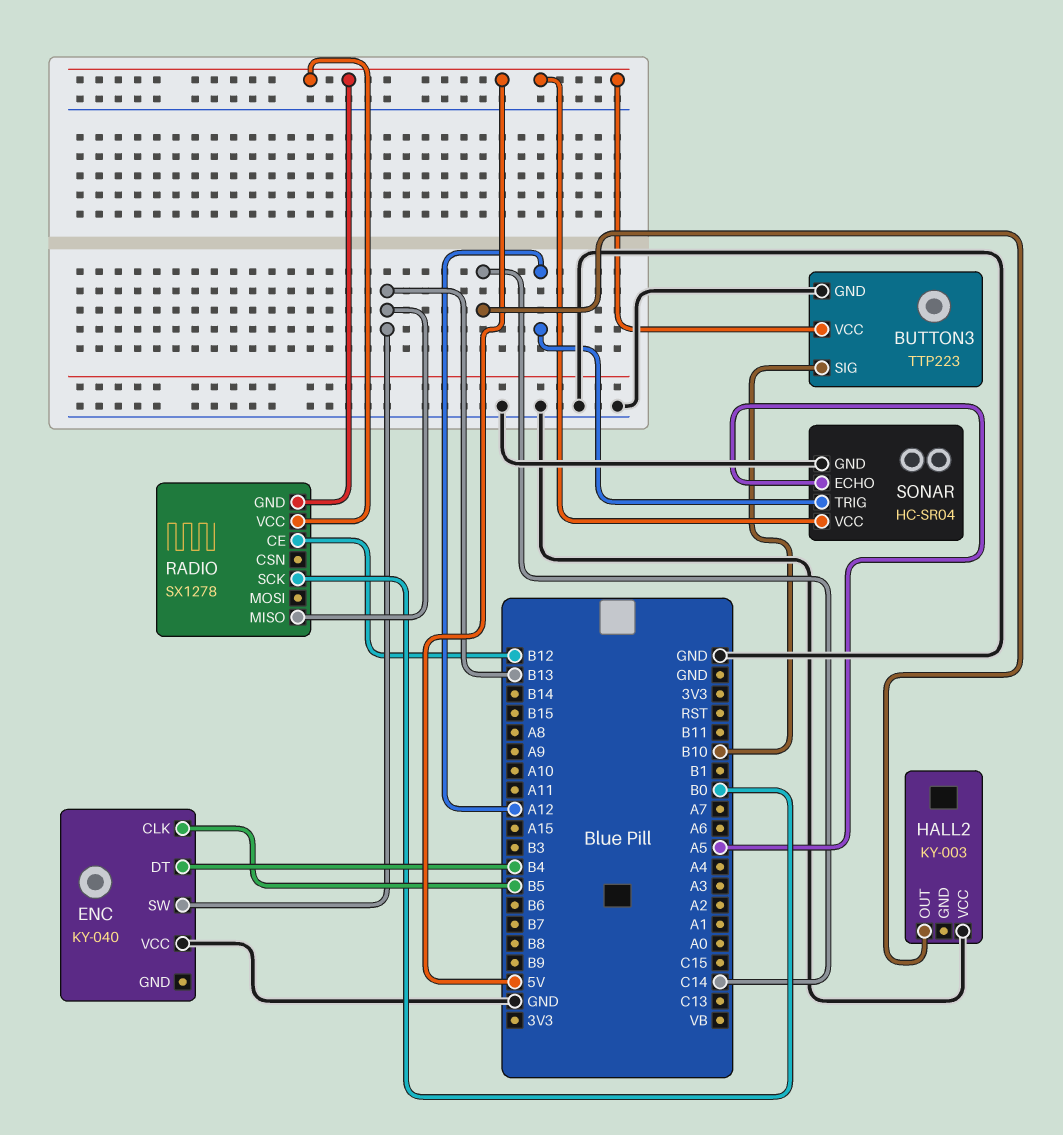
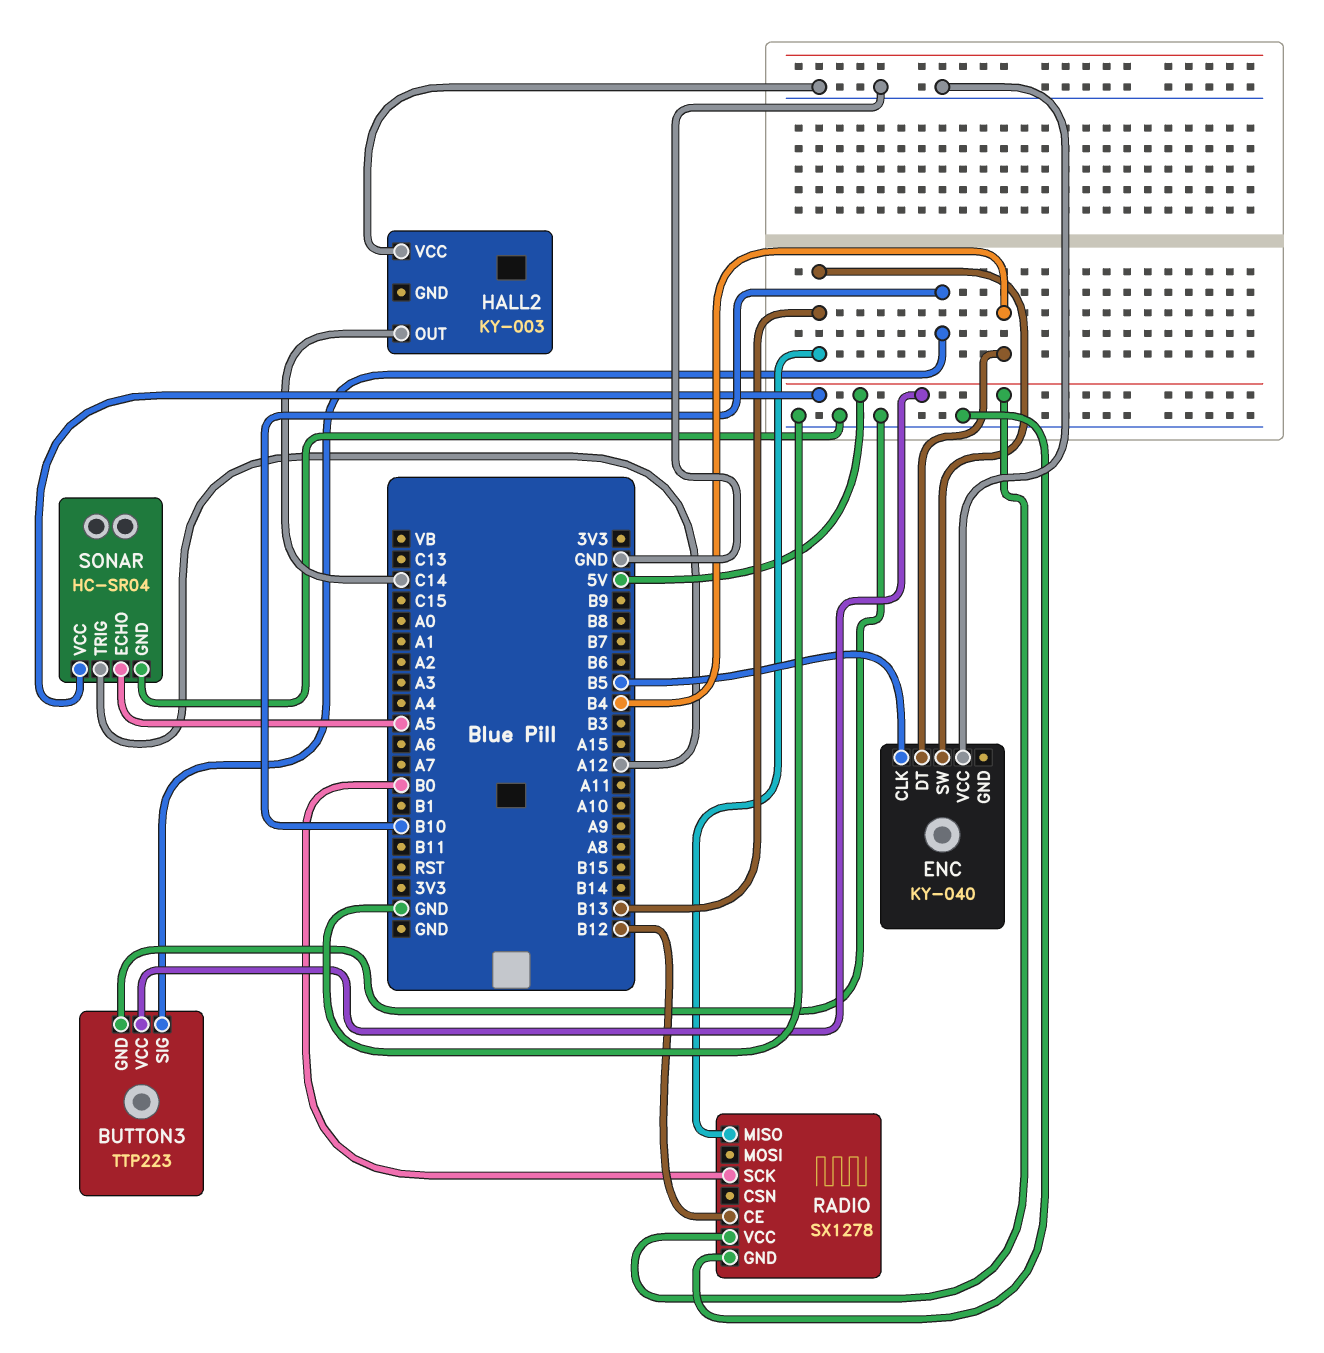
RADIO pin GND: 5V -> GND

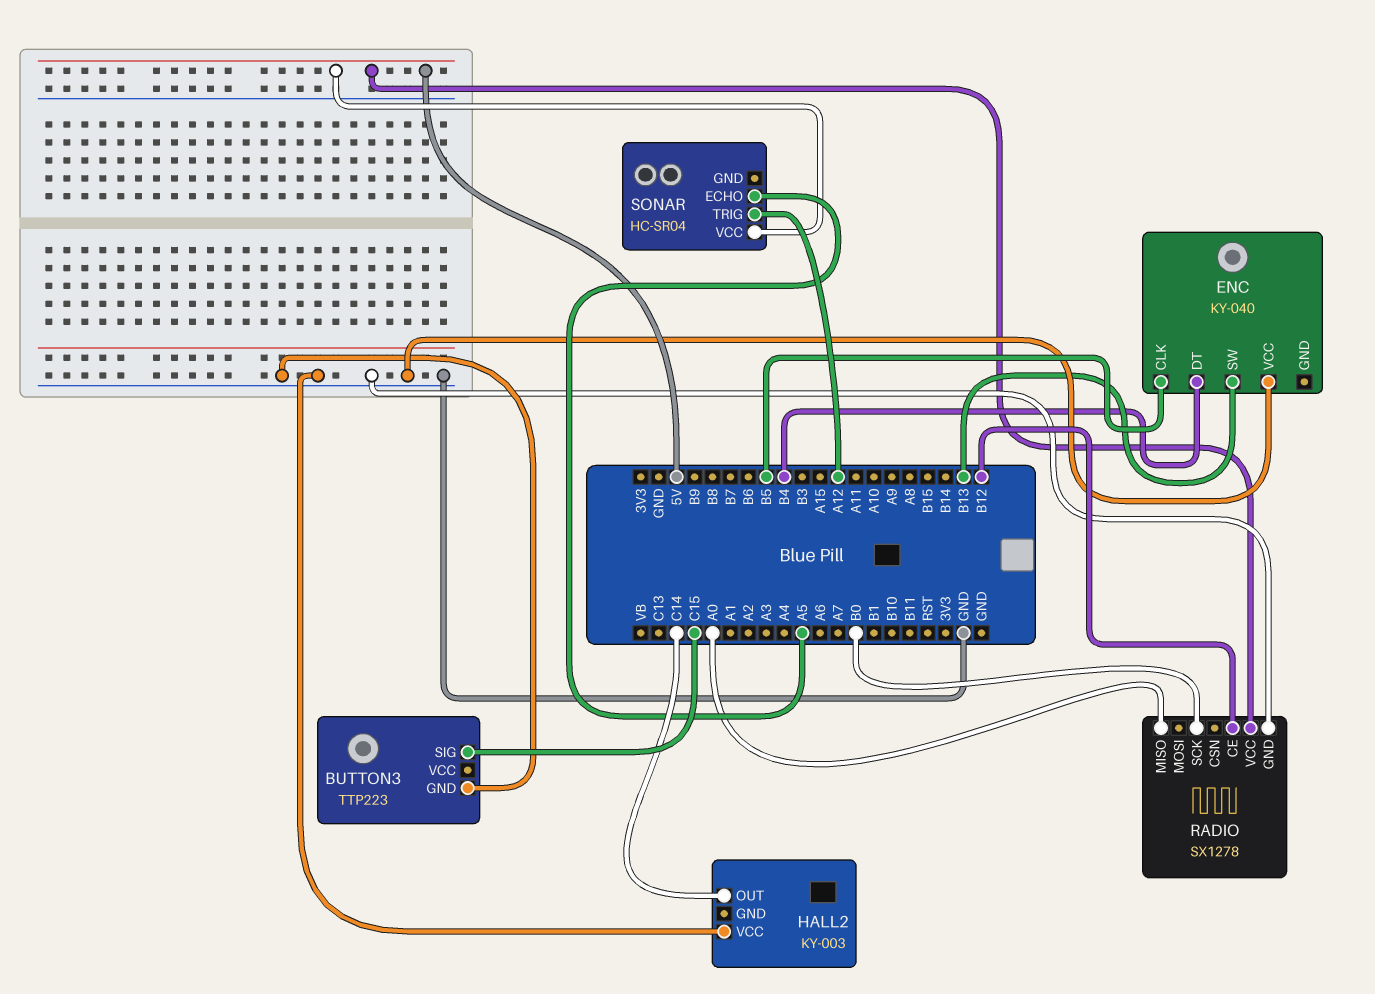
BUTTON3 pin SIG: B10 -> C15
BUTTON3 pin VCC: 5V -> none
RADIO pin MISO: B13 -> A0
SONAR pin GND: GND -> none

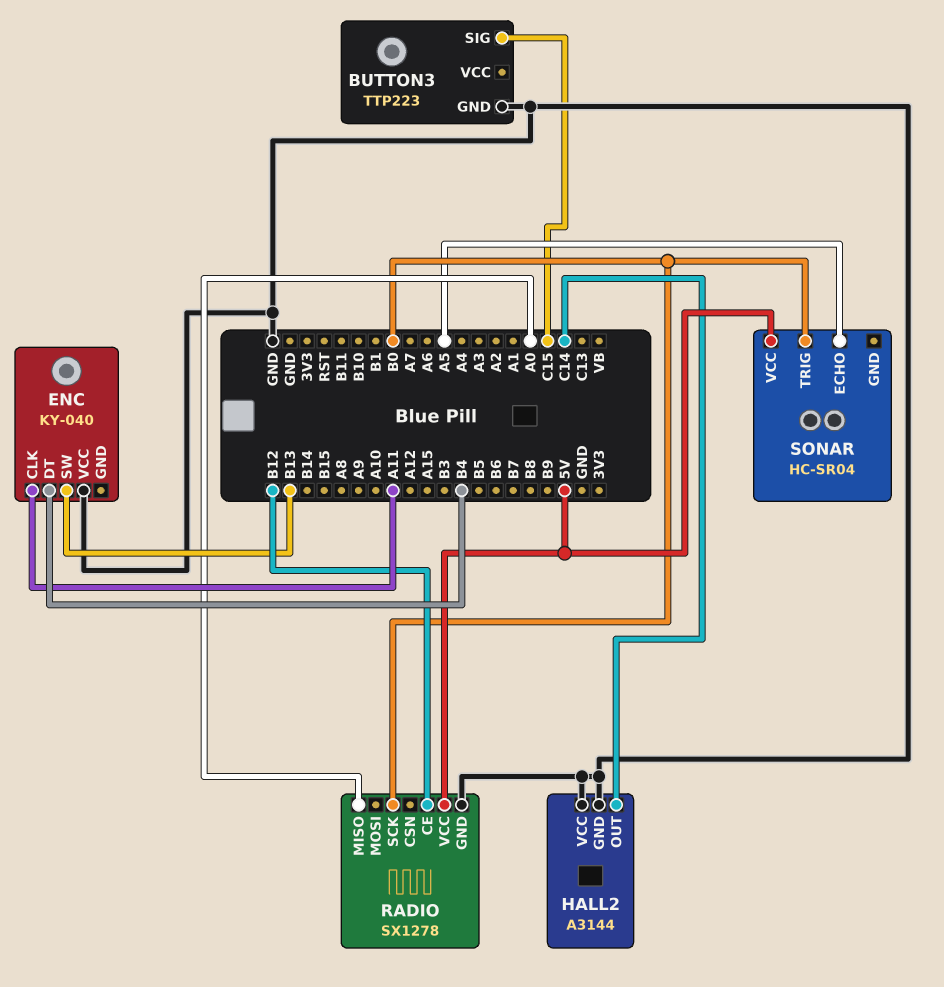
ENC pin CLK: B5 -> A11
HALL2: KY-003 -> A3144
HALL2 pin GND: none -> GND
SONAR pin TRIG: A12 -> B0

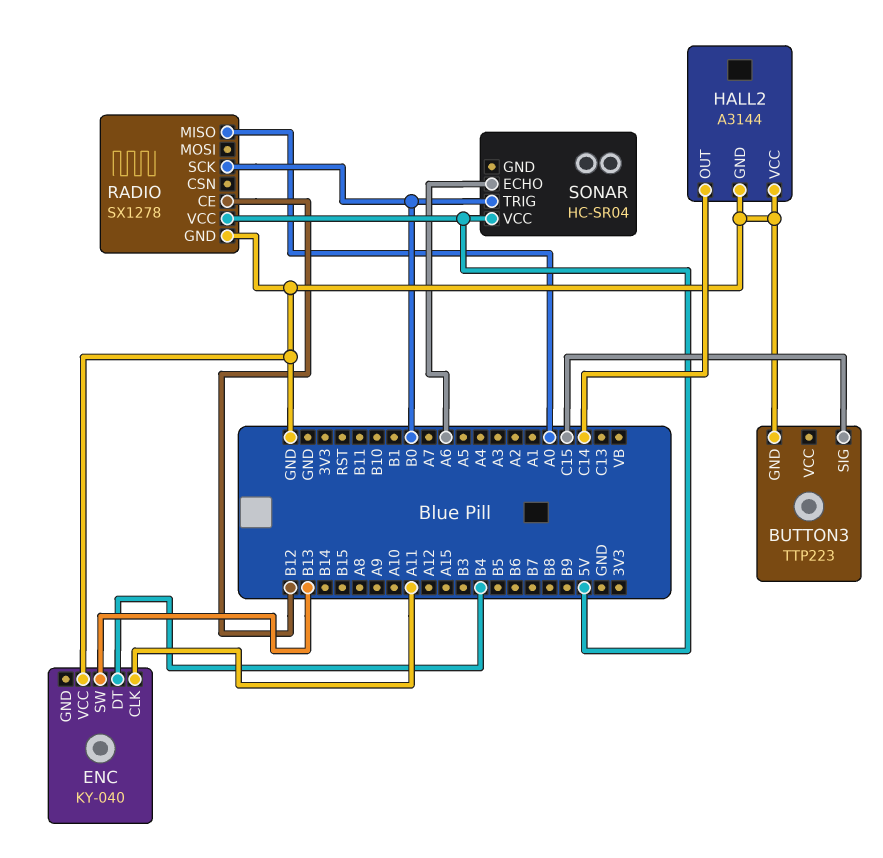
SONAR pin ECHO: A5 -> A6

